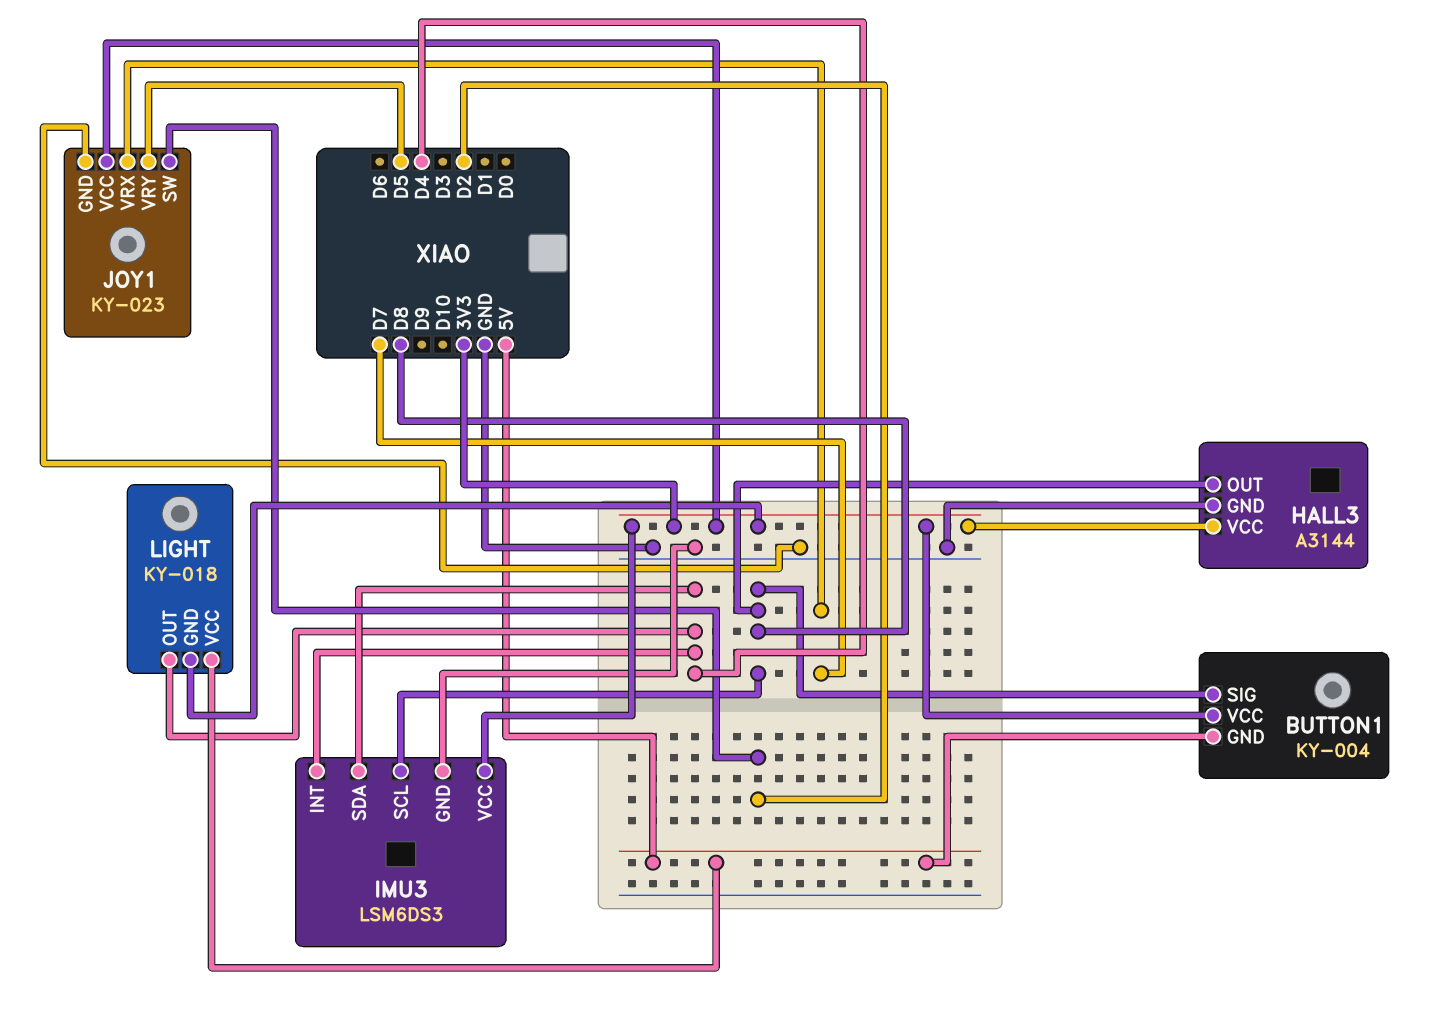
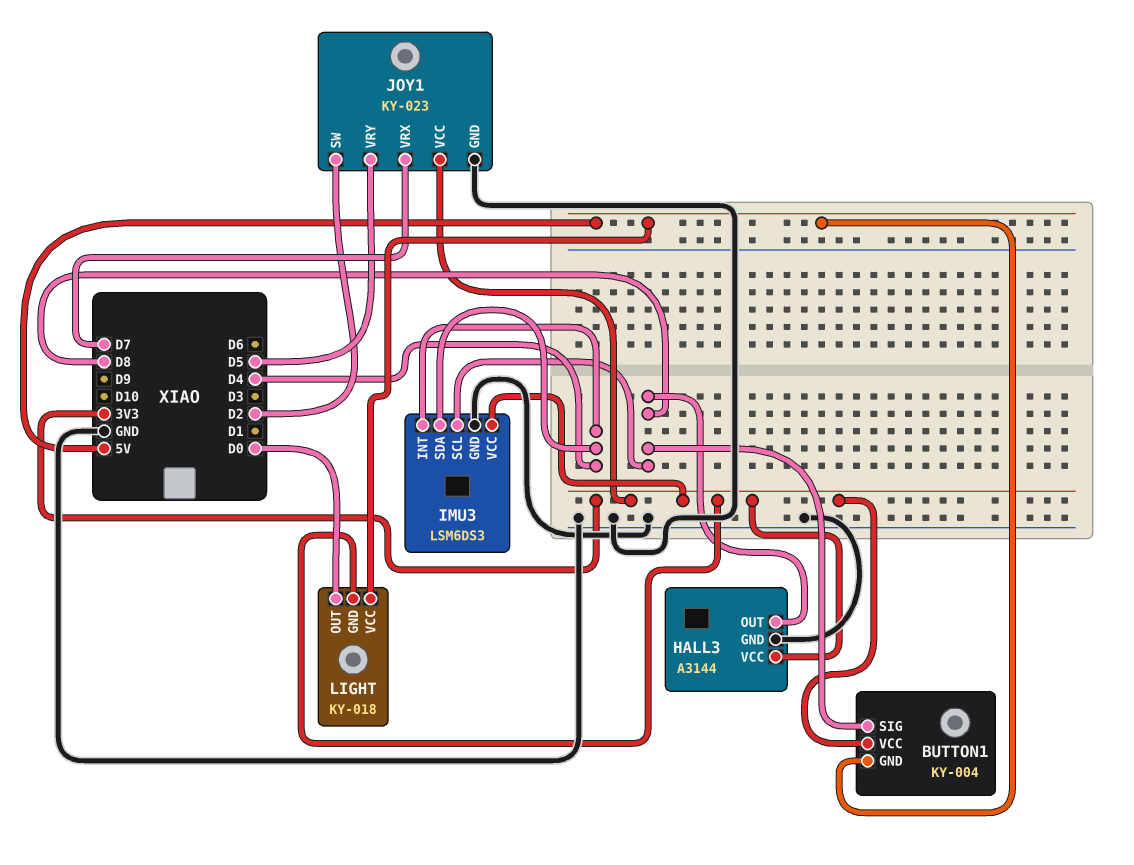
LIGHT pin OUT: D4 -> D0

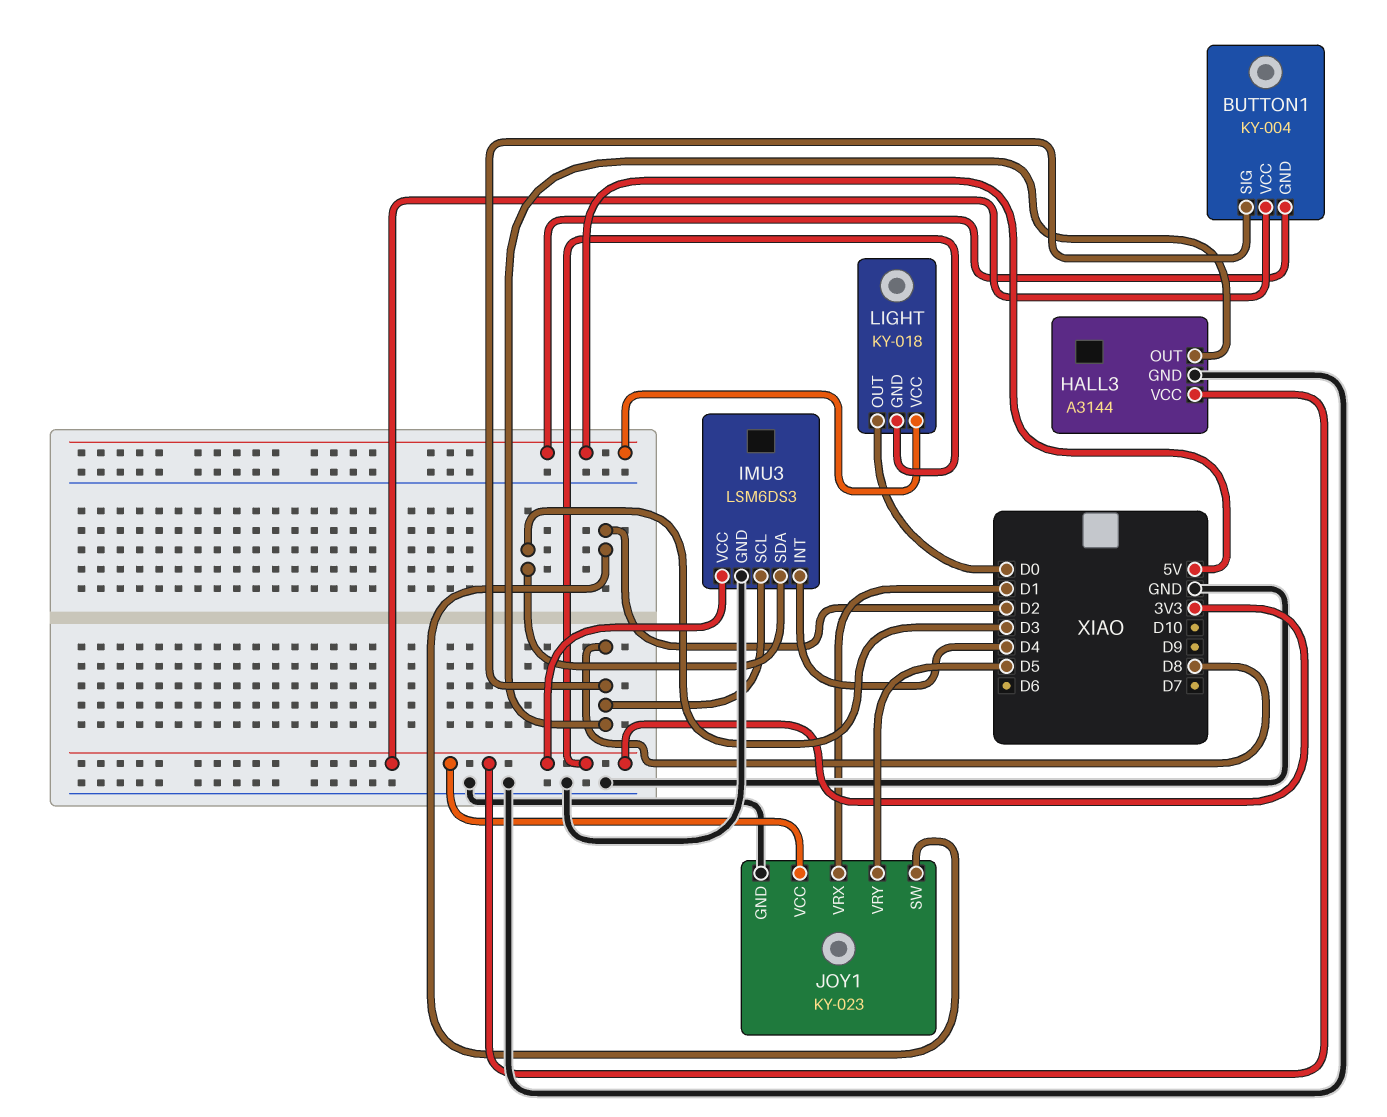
IMU3 pin SDA: D4 -> D3
JOY1 pin VRX: D7 -> D1

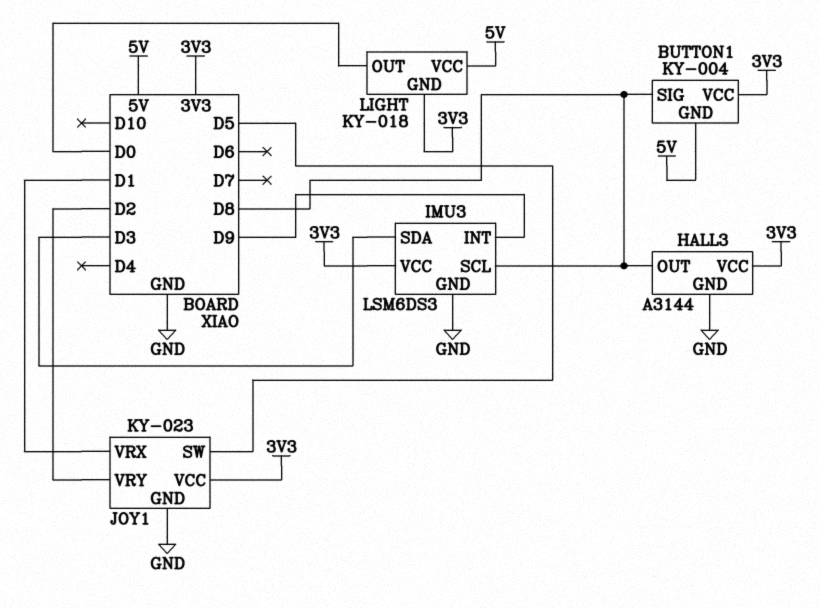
IMU3 pin INT: D4 -> D9
JOY1 pin SW: D2 -> D5
JOY1 pin VRY: D5 -> D2

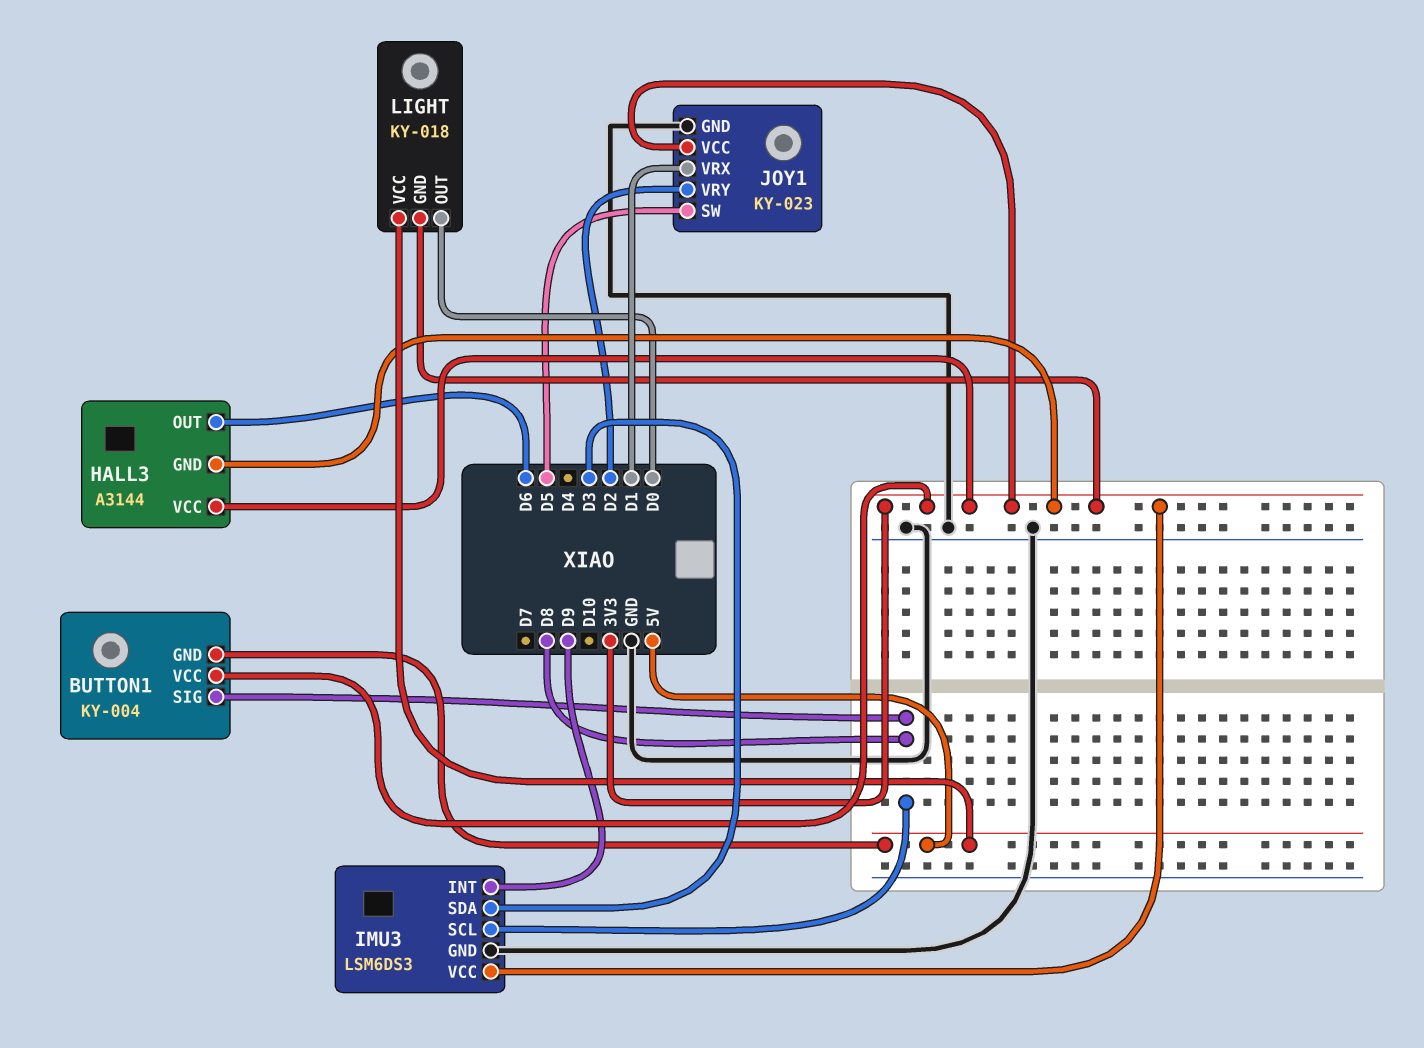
HALL3 pin GND: GND -> 3V3
HALL3 pin OUT: D8 -> D6

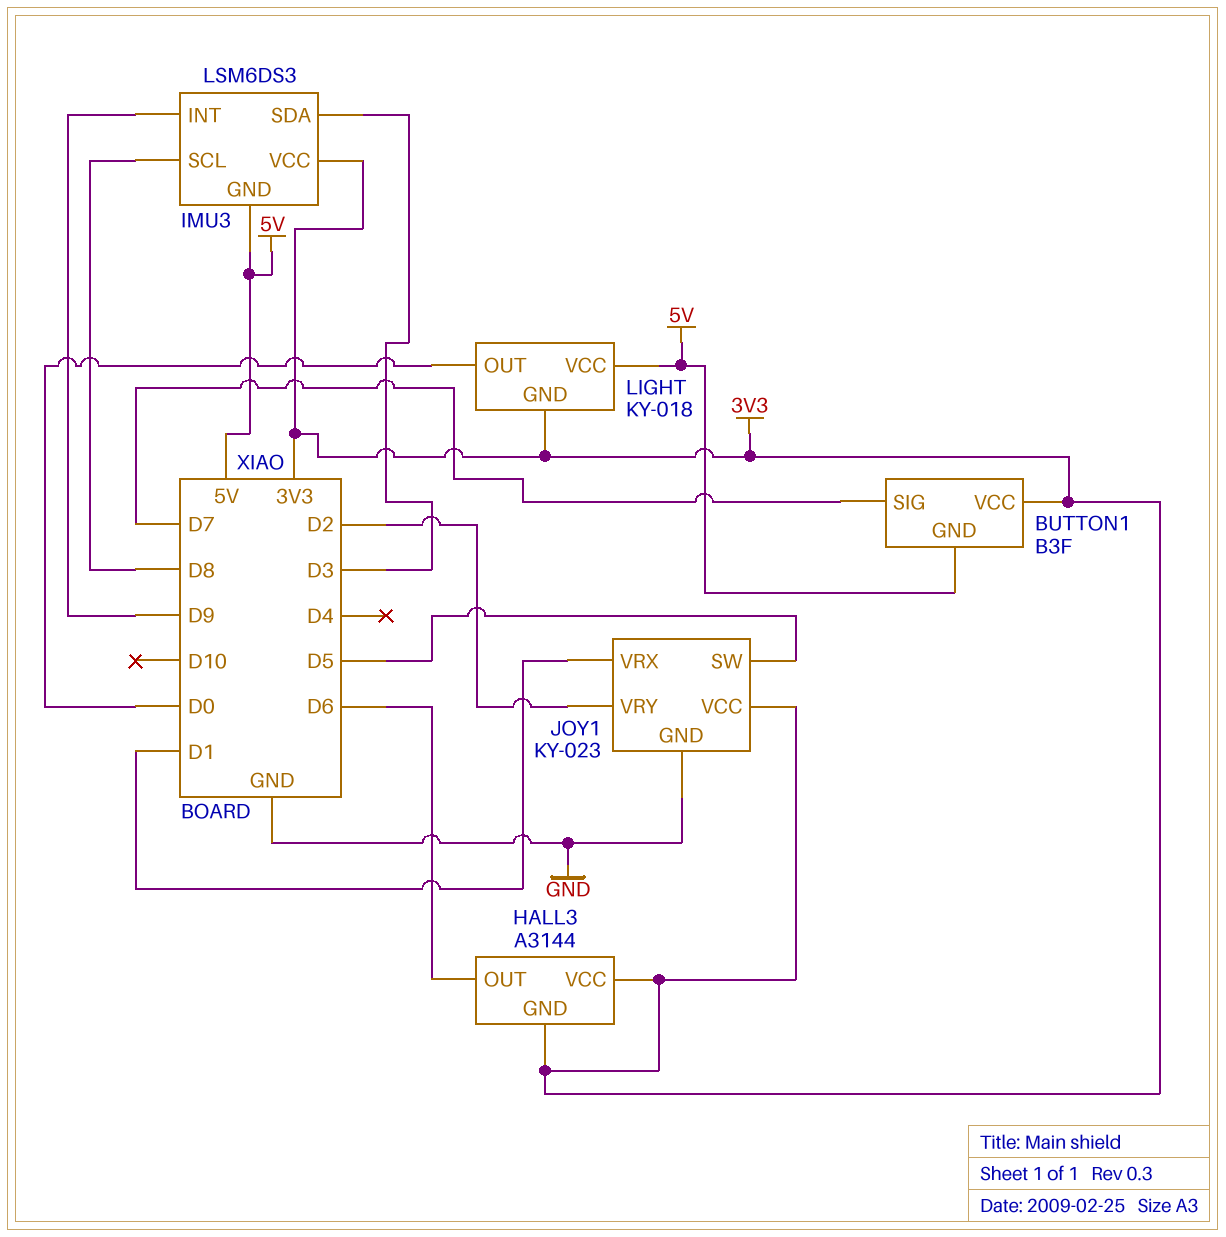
BUTTON1: KY-004 -> B3F
BUTTON1 pin SIG: D8 -> D7
IMU3 pin GND: GND -> 5V

